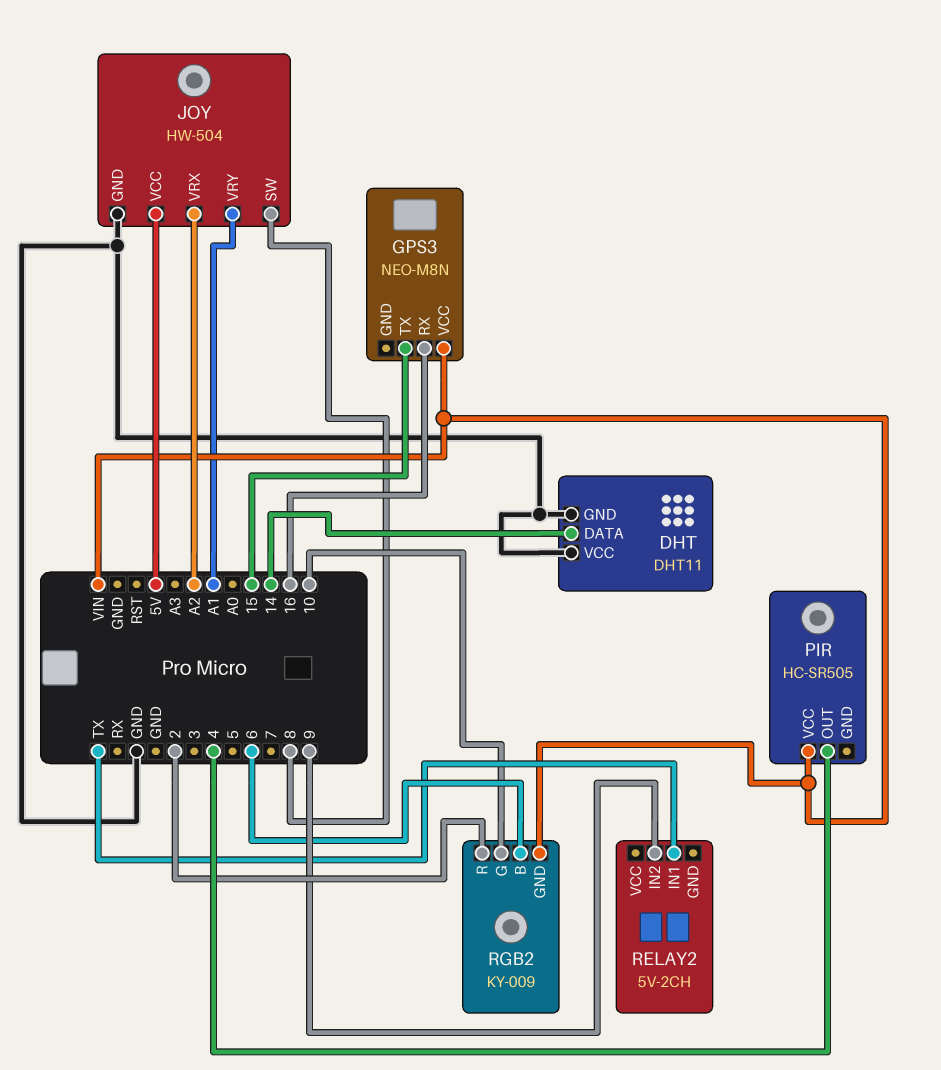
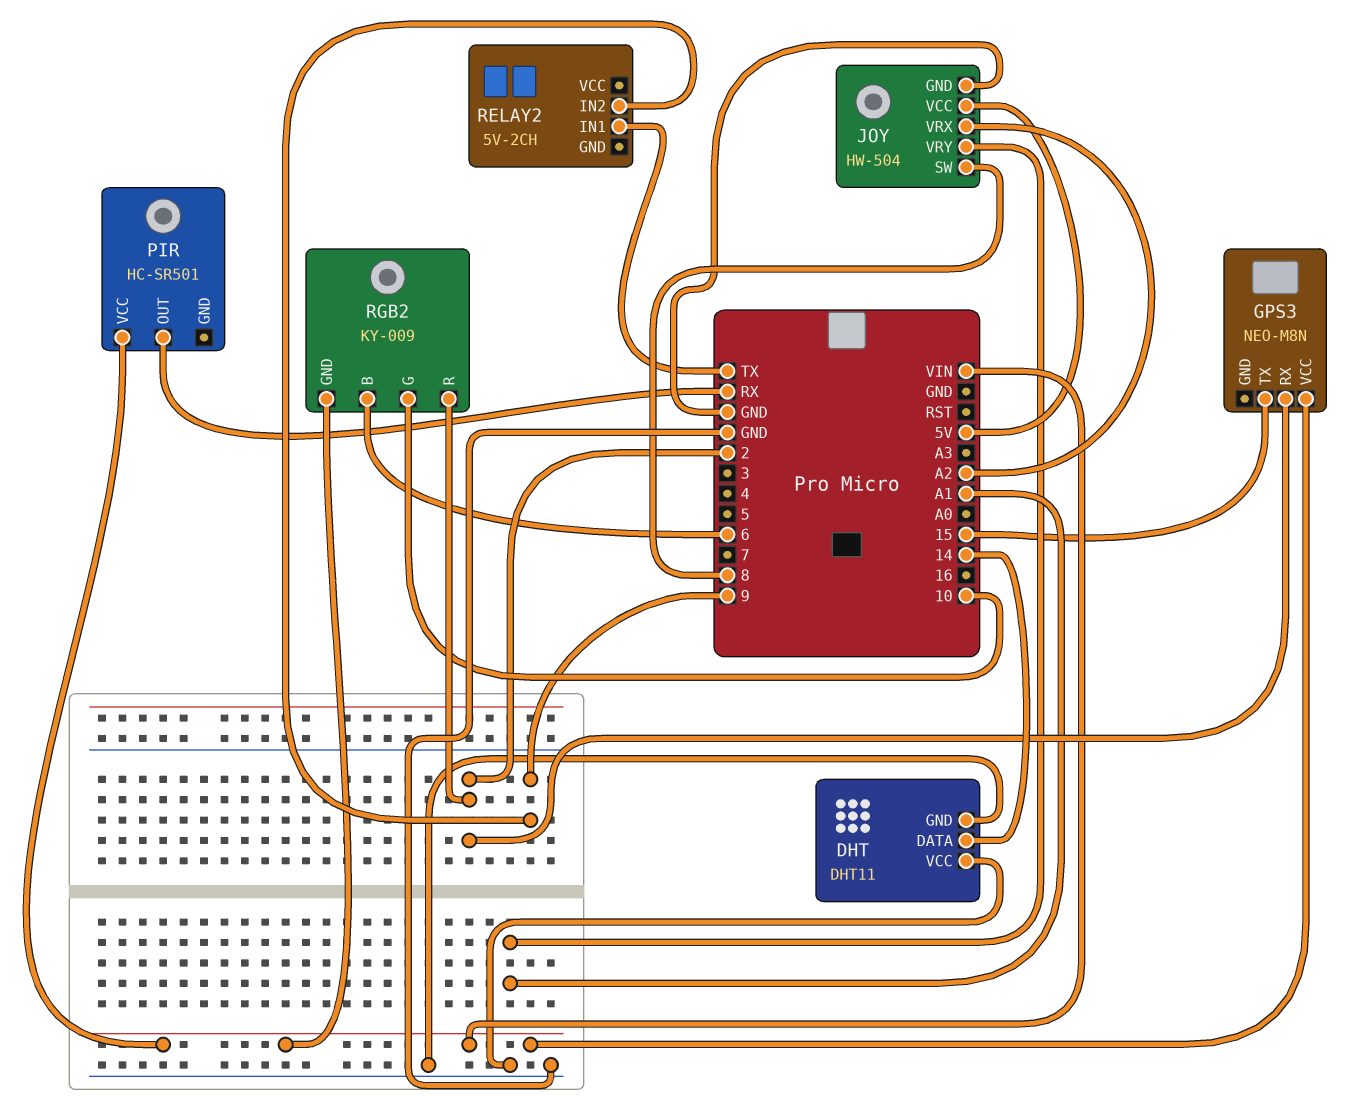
GPS3 pin RX: 16 -> 2
PIR: HC-SR505 -> HC-SR501
PIR pin OUT: 4 -> RX

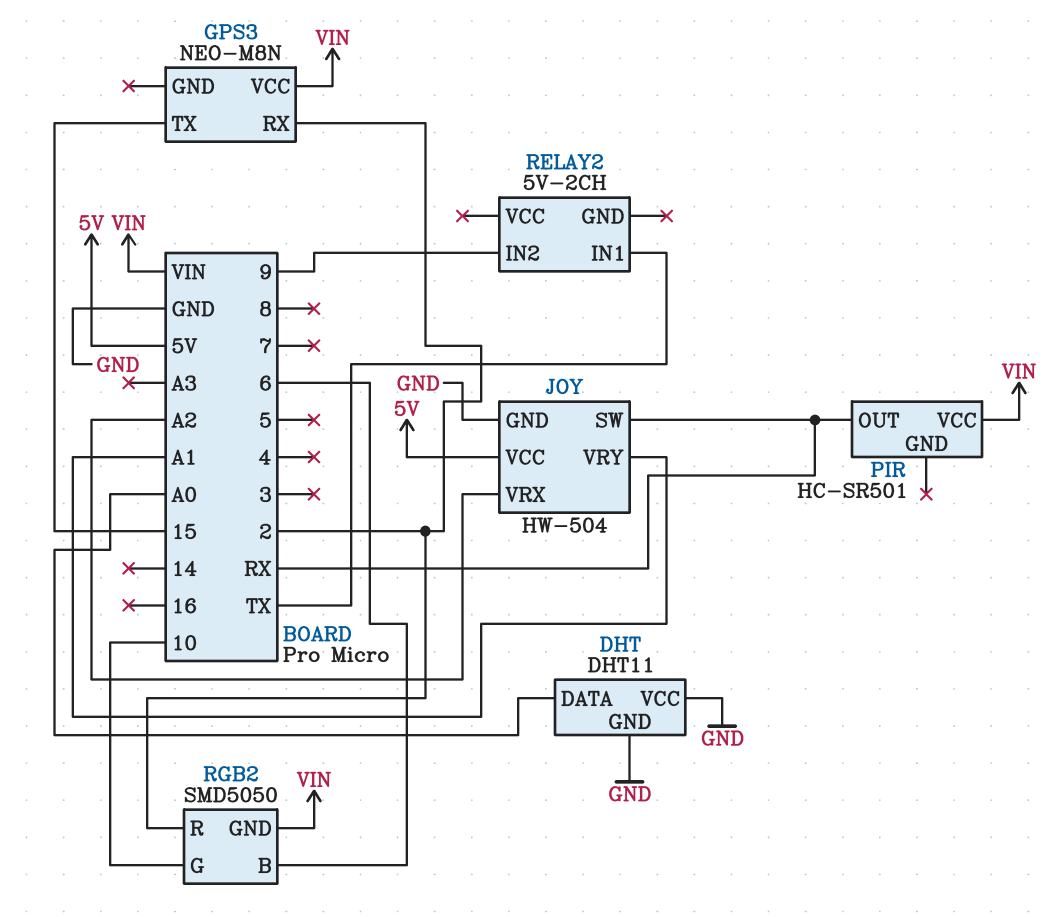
DHT pin DATA: 14 -> A0
JOY pin SW: 8 -> RX
RGB2: KY-009 -> SMD5050

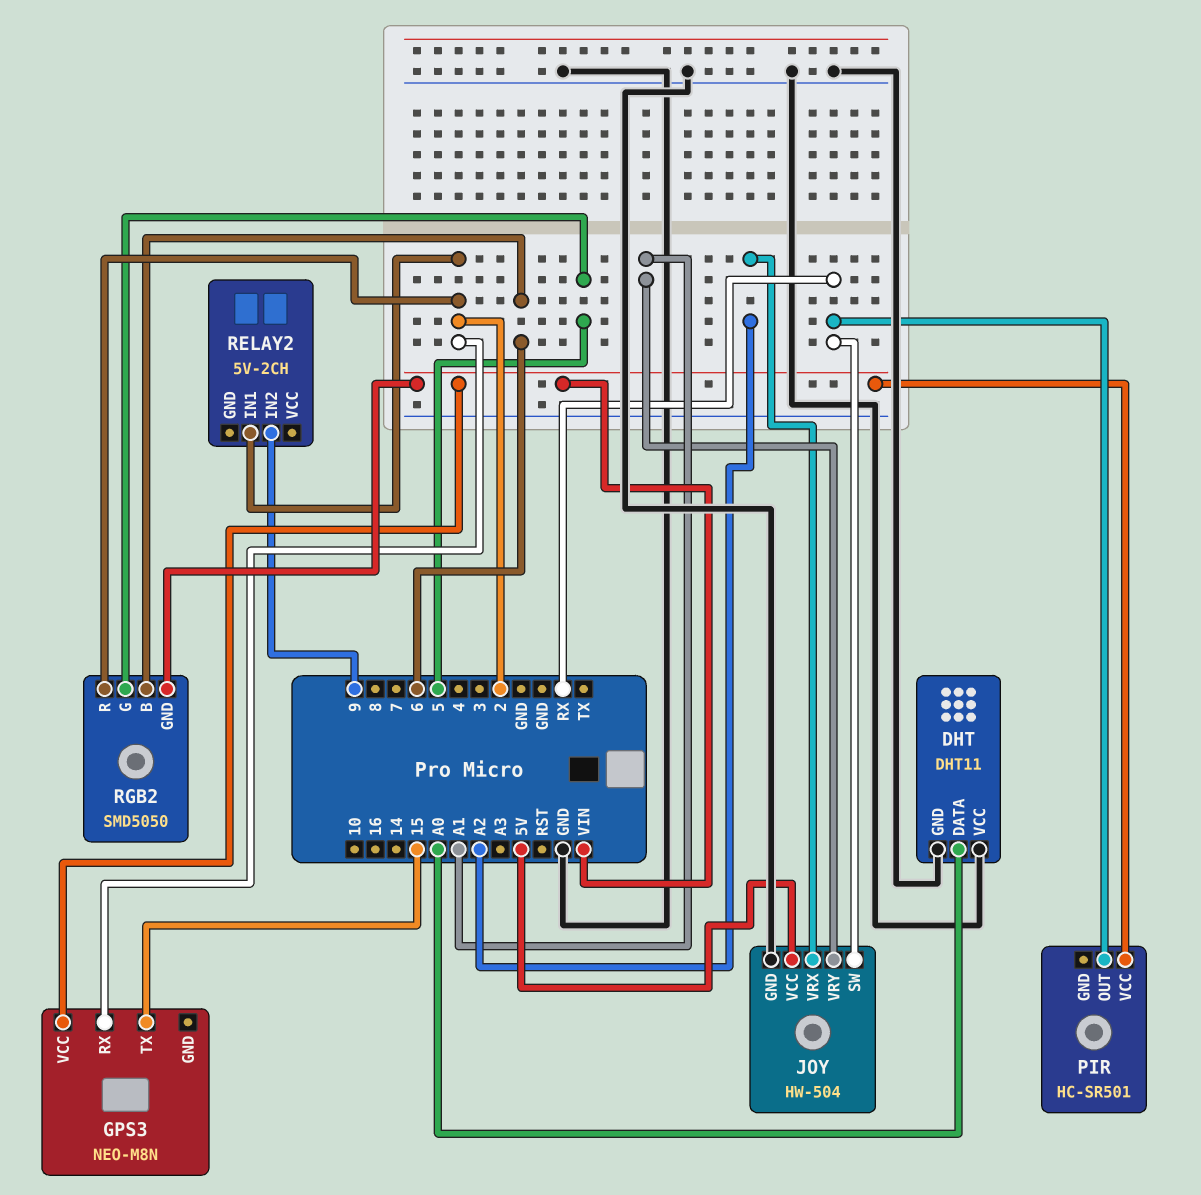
RELAY2 pin IN1: TX -> 2
RGB2 pin G: 10 -> 5

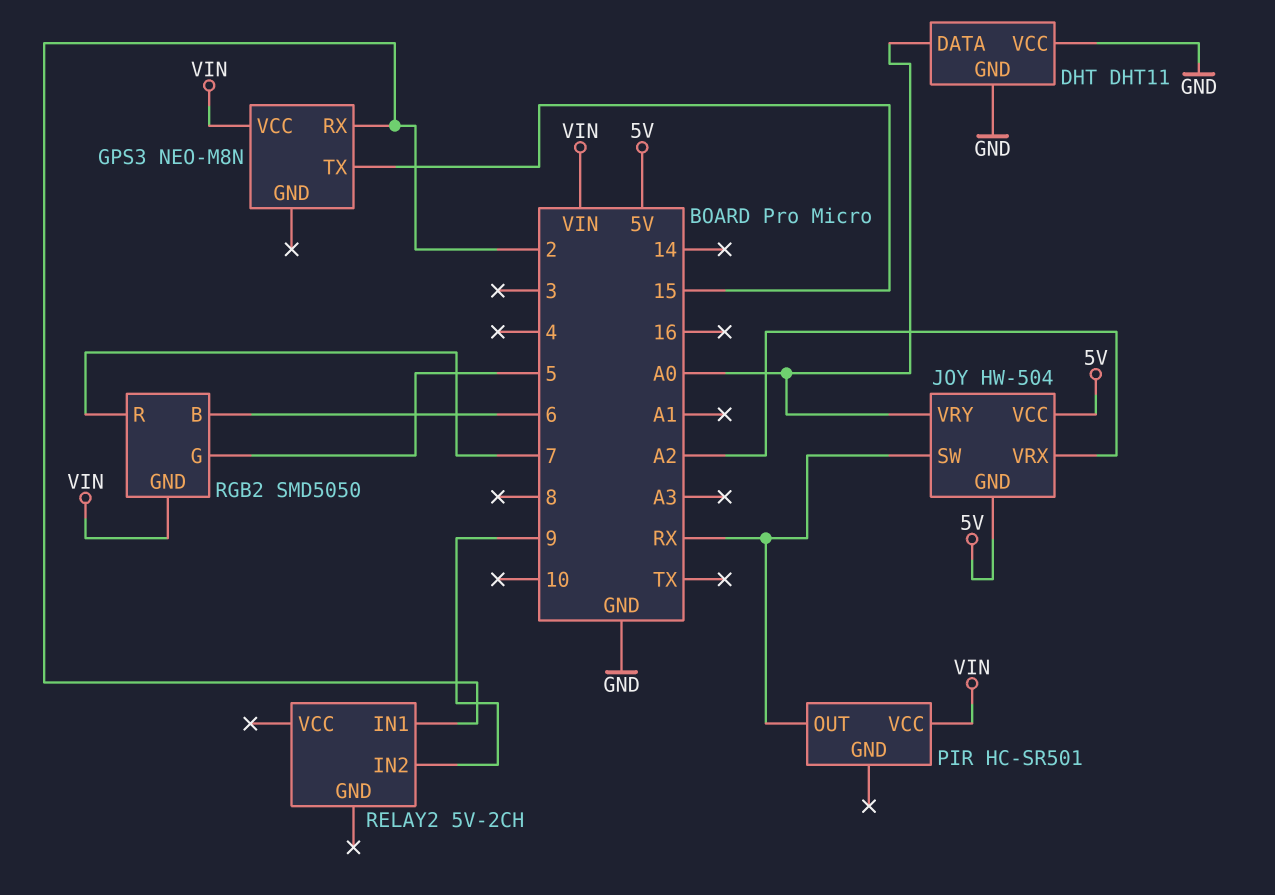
JOY pin GND: GND -> 5V
JOY pin VRY: A1 -> A0
RGB2 pin R: 2 -> 7

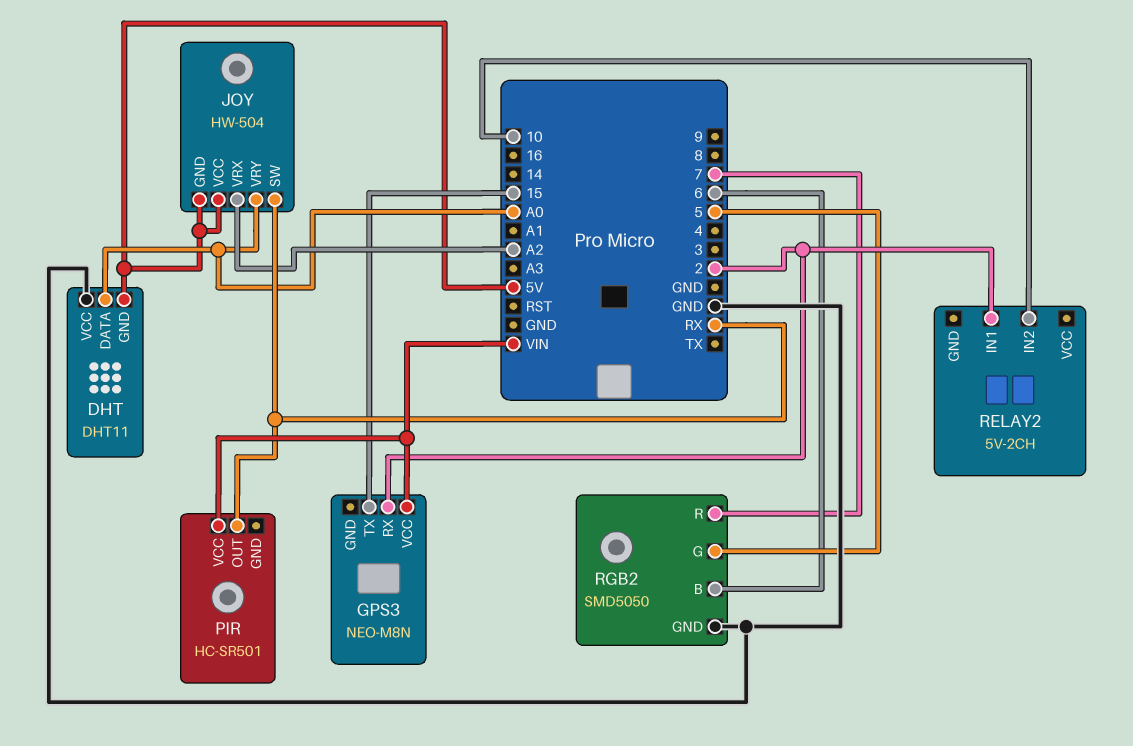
DHT pin GND: GND -> 5V
RELAY2 pin IN2: 9 -> 10
RGB2 pin GND: VIN -> GND

